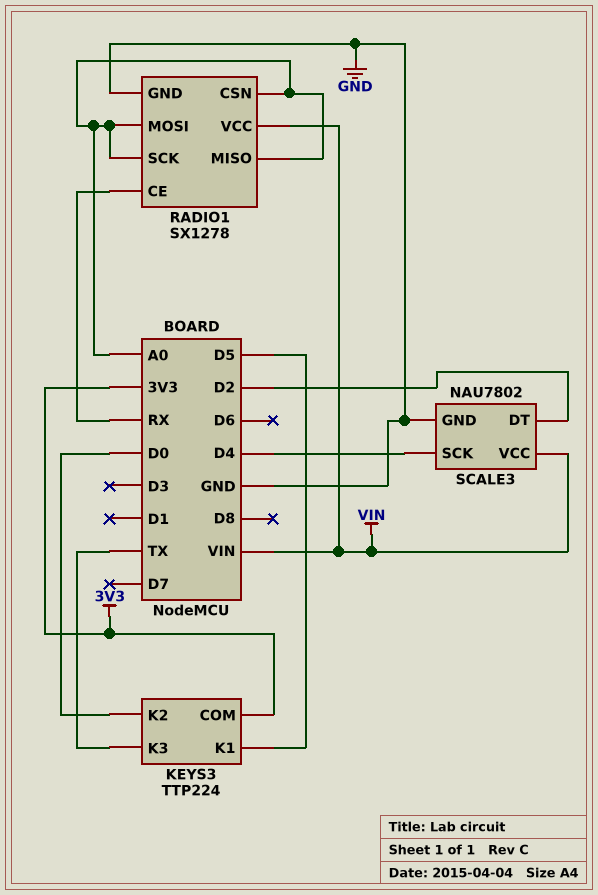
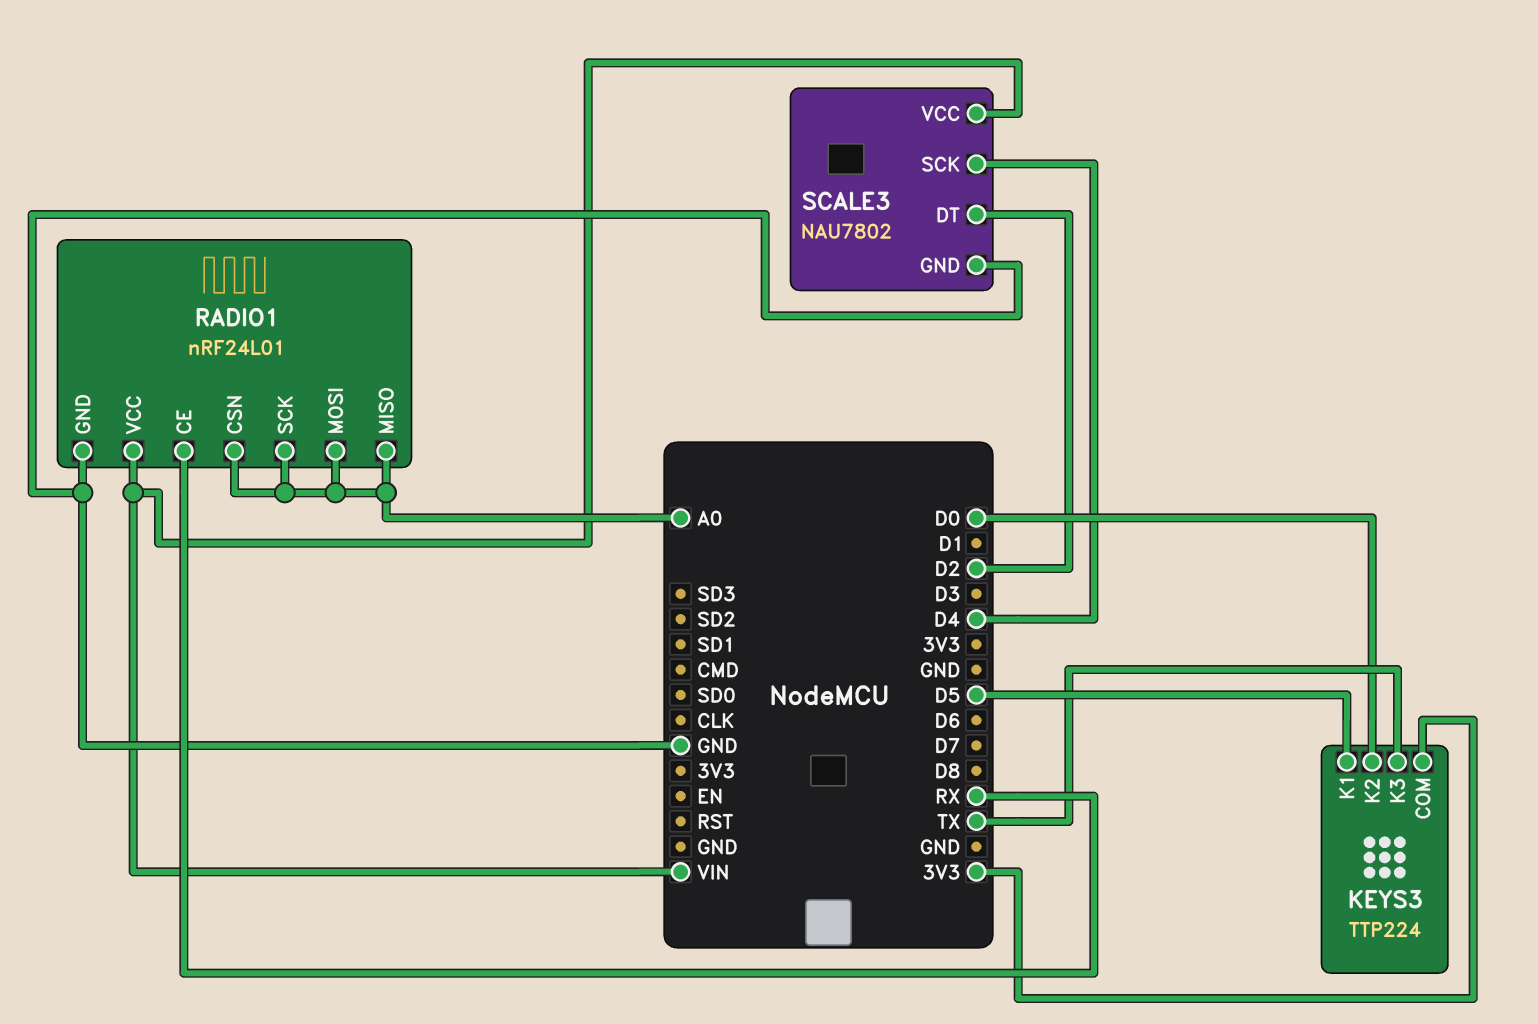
RADIO1: SX1278 -> nRF24L01

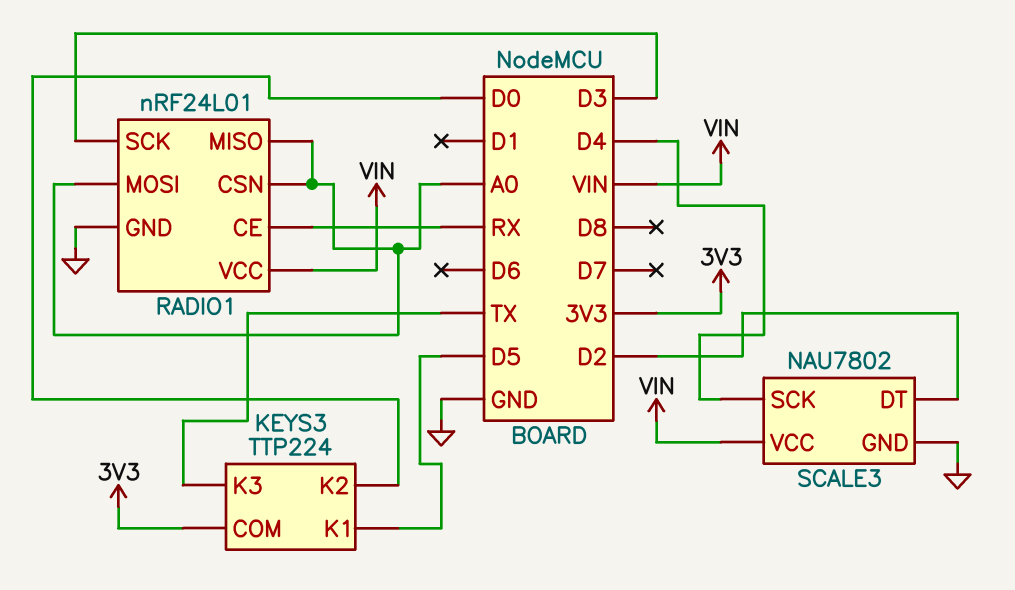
RADIO1 pin SCK: A0 -> D3

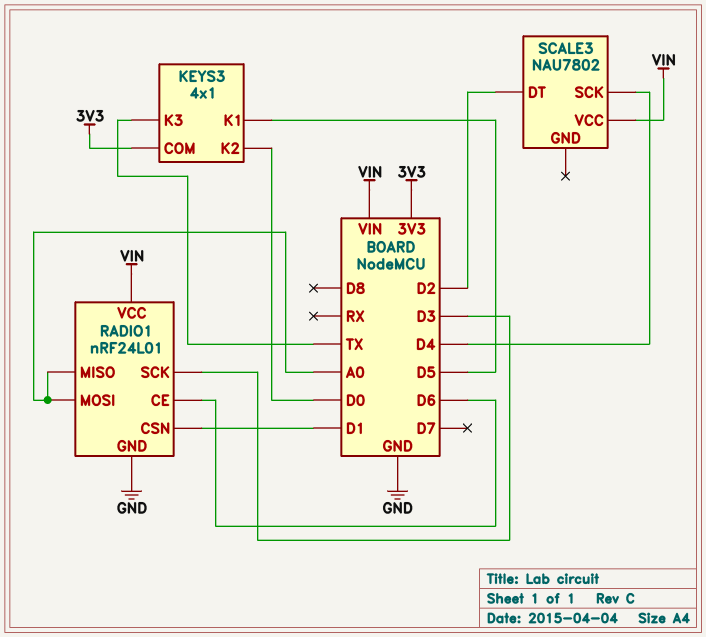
KEYS3: TTP224 -> 4x1
RADIO1 pin CE: RX -> D6
RADIO1 pin CSN: A0 -> D1
SCALE3 pin GND: GND -> none

